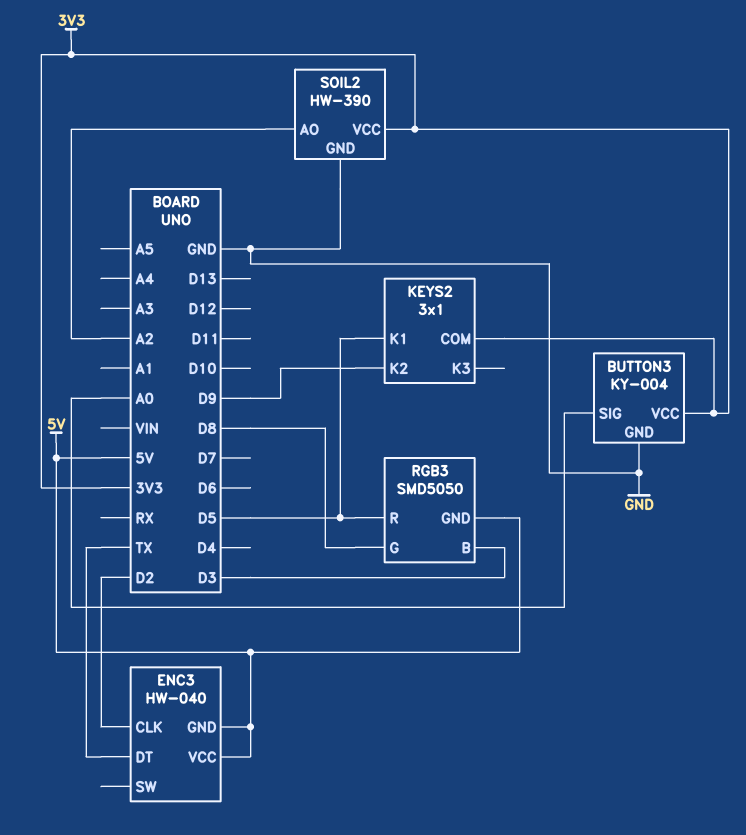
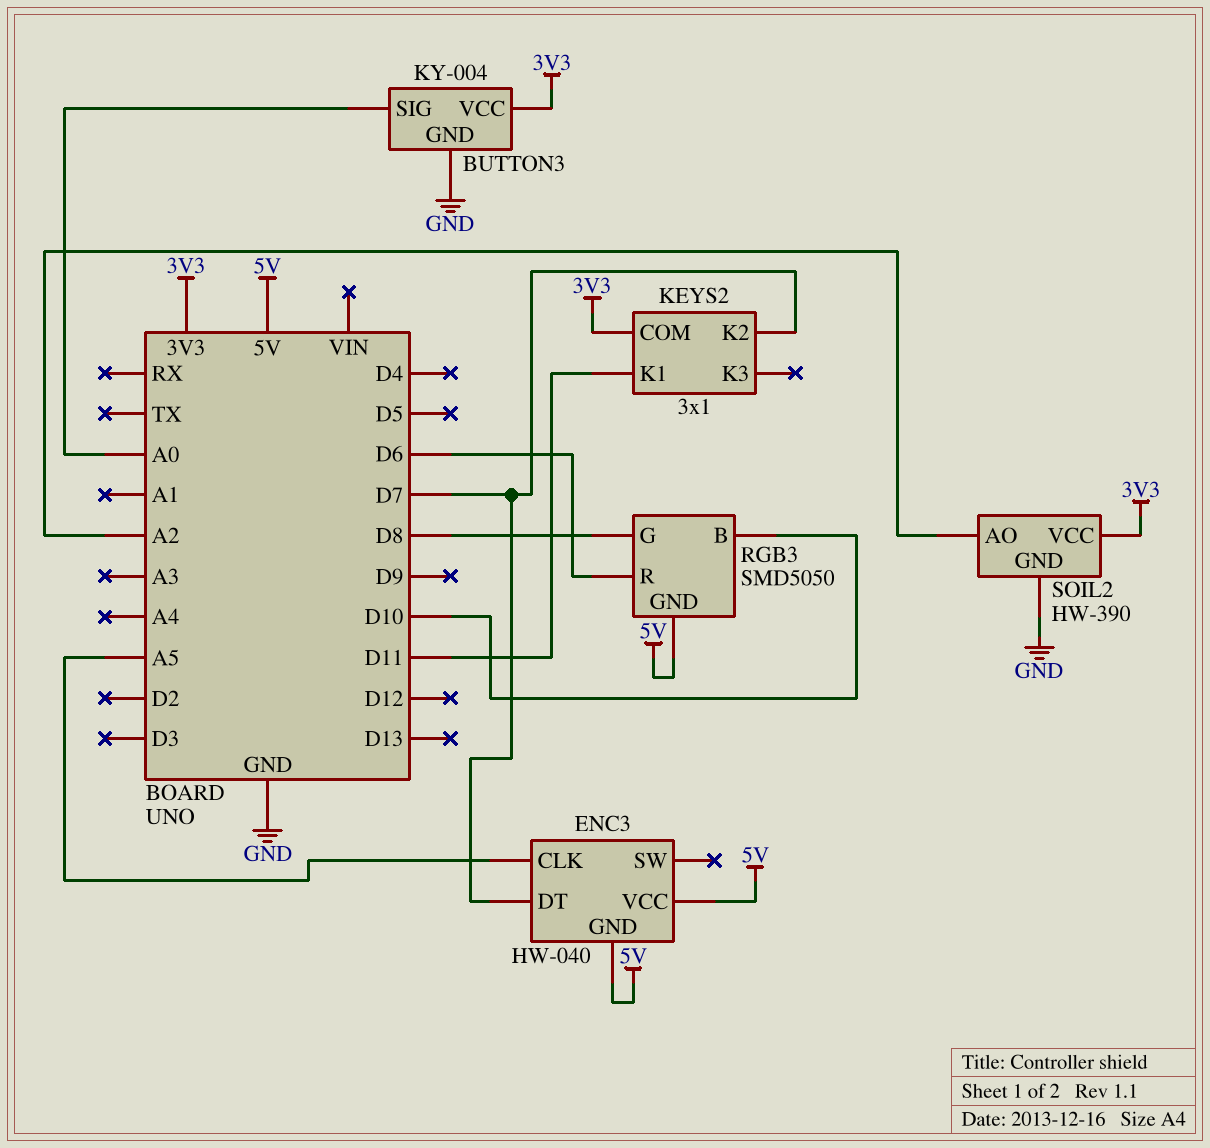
ENC3 pin CLK: D2 -> A5
ENC3 pin DT: TX -> D7
KEYS2 pin K1: D5 -> D11
KEYS2 pin K2: D9 -> D7
RGB3 pin B: D3 -> D10
RGB3 pin R: D5 -> D6

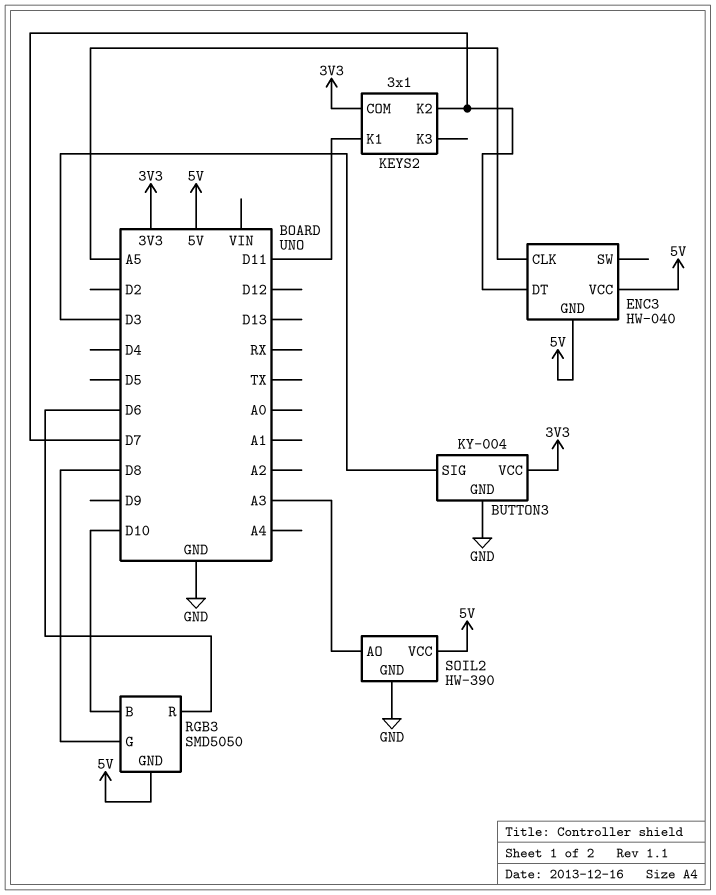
BUTTON3 pin SIG: A0 -> D3
SOIL2 pin AO: A2 -> A3
SOIL2 pin VCC: 3V3 -> 5V

